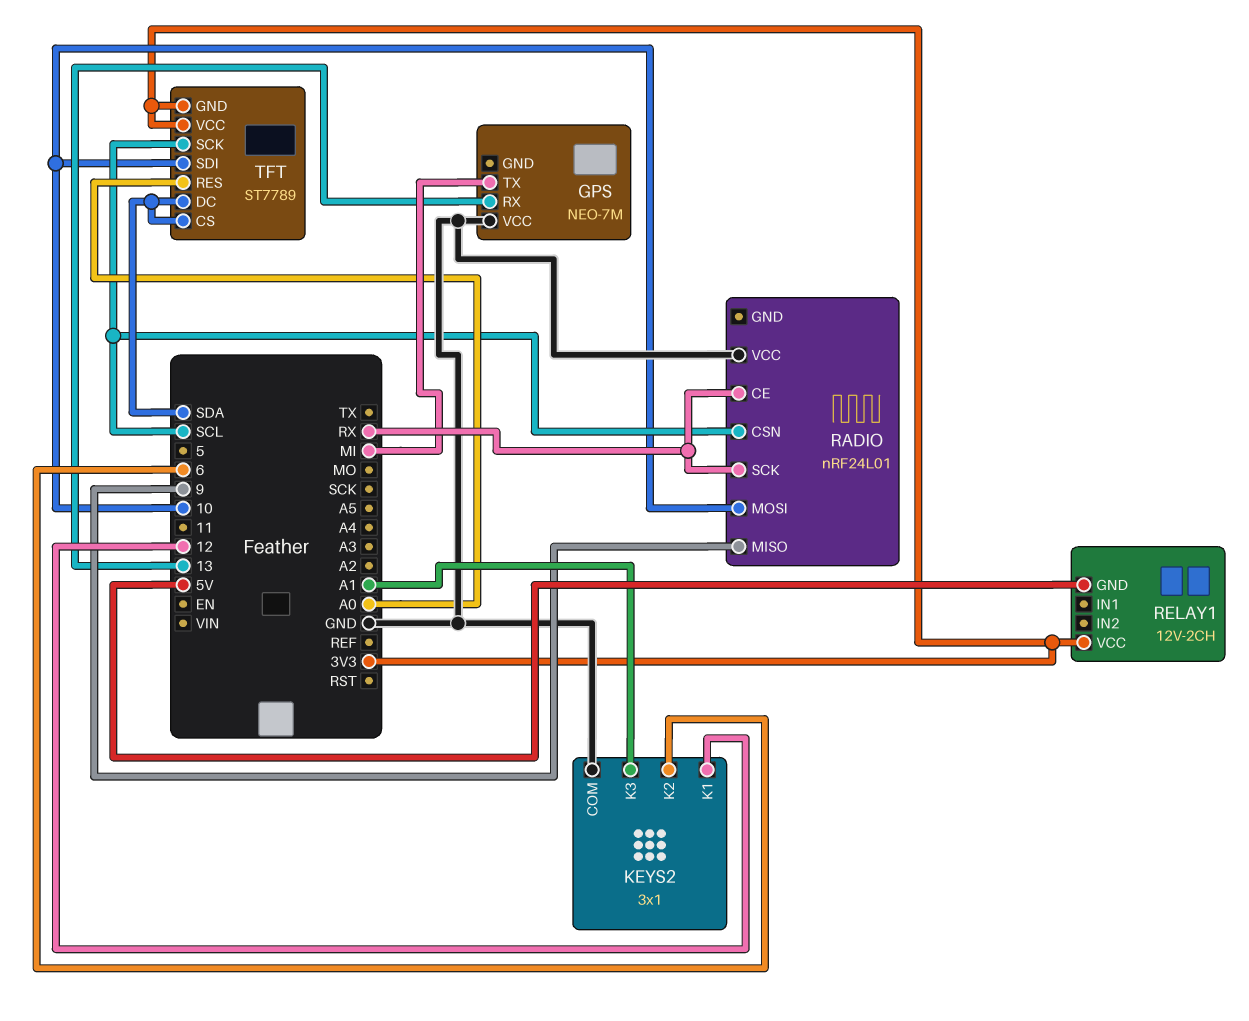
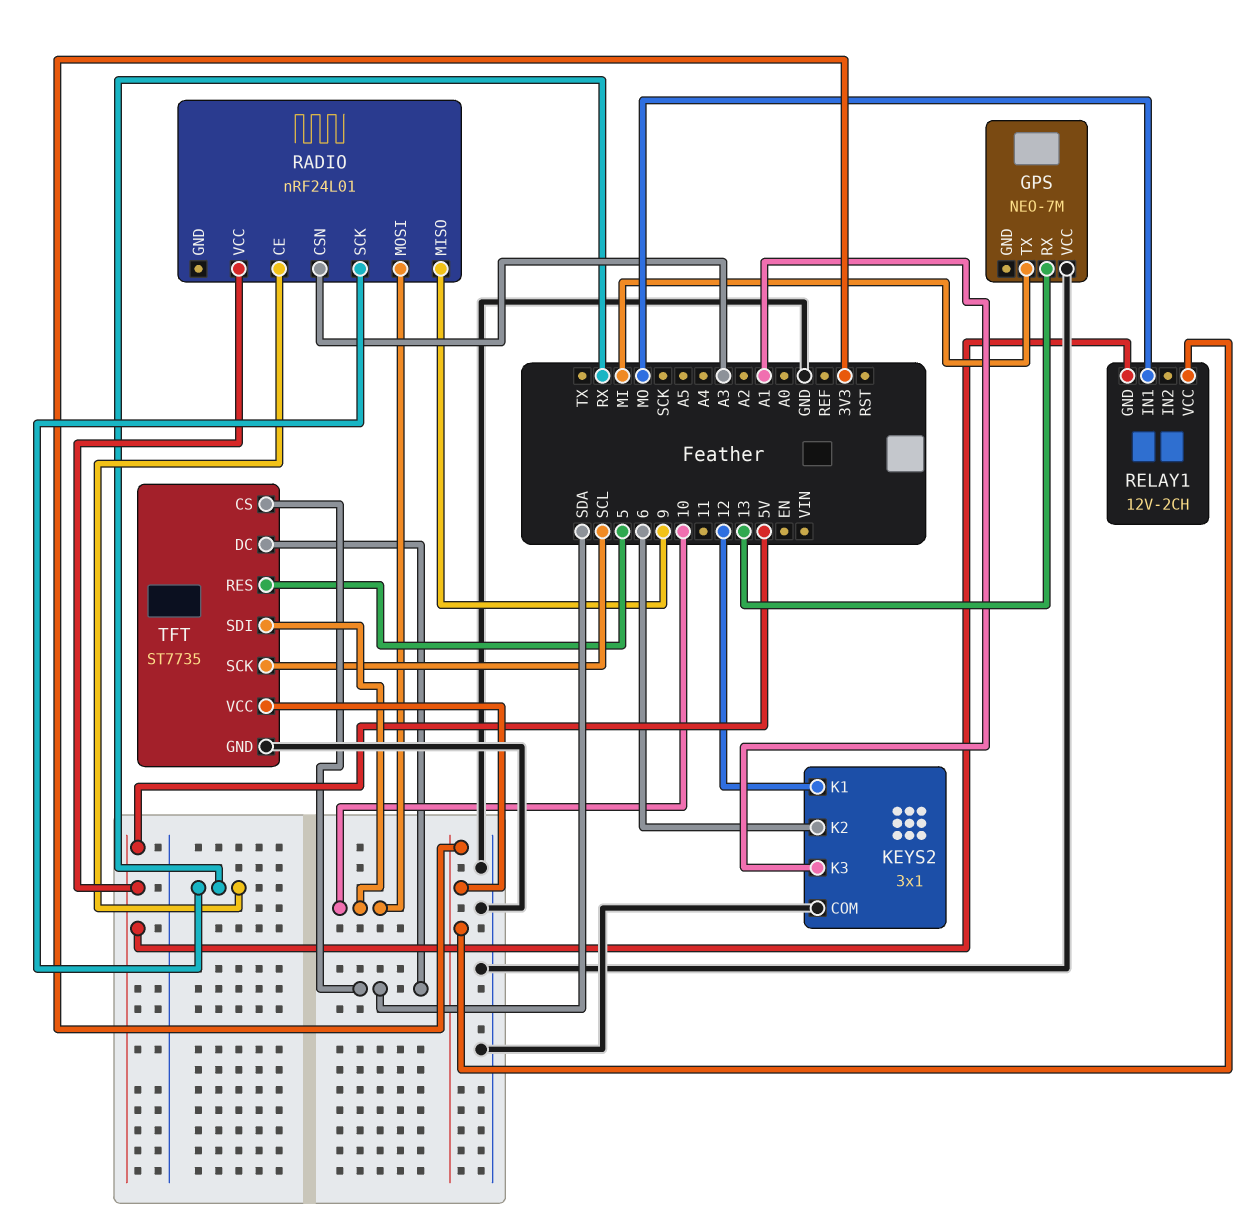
RADIO pin CSN: SCL -> A3
RADIO pin VCC: GND -> 5V
RELAY1 pin IN1: none -> MO
TFT: ST7789 -> ST7735
TFT pin GND: 3V3 -> GND
TFT pin RES: A0 -> 5

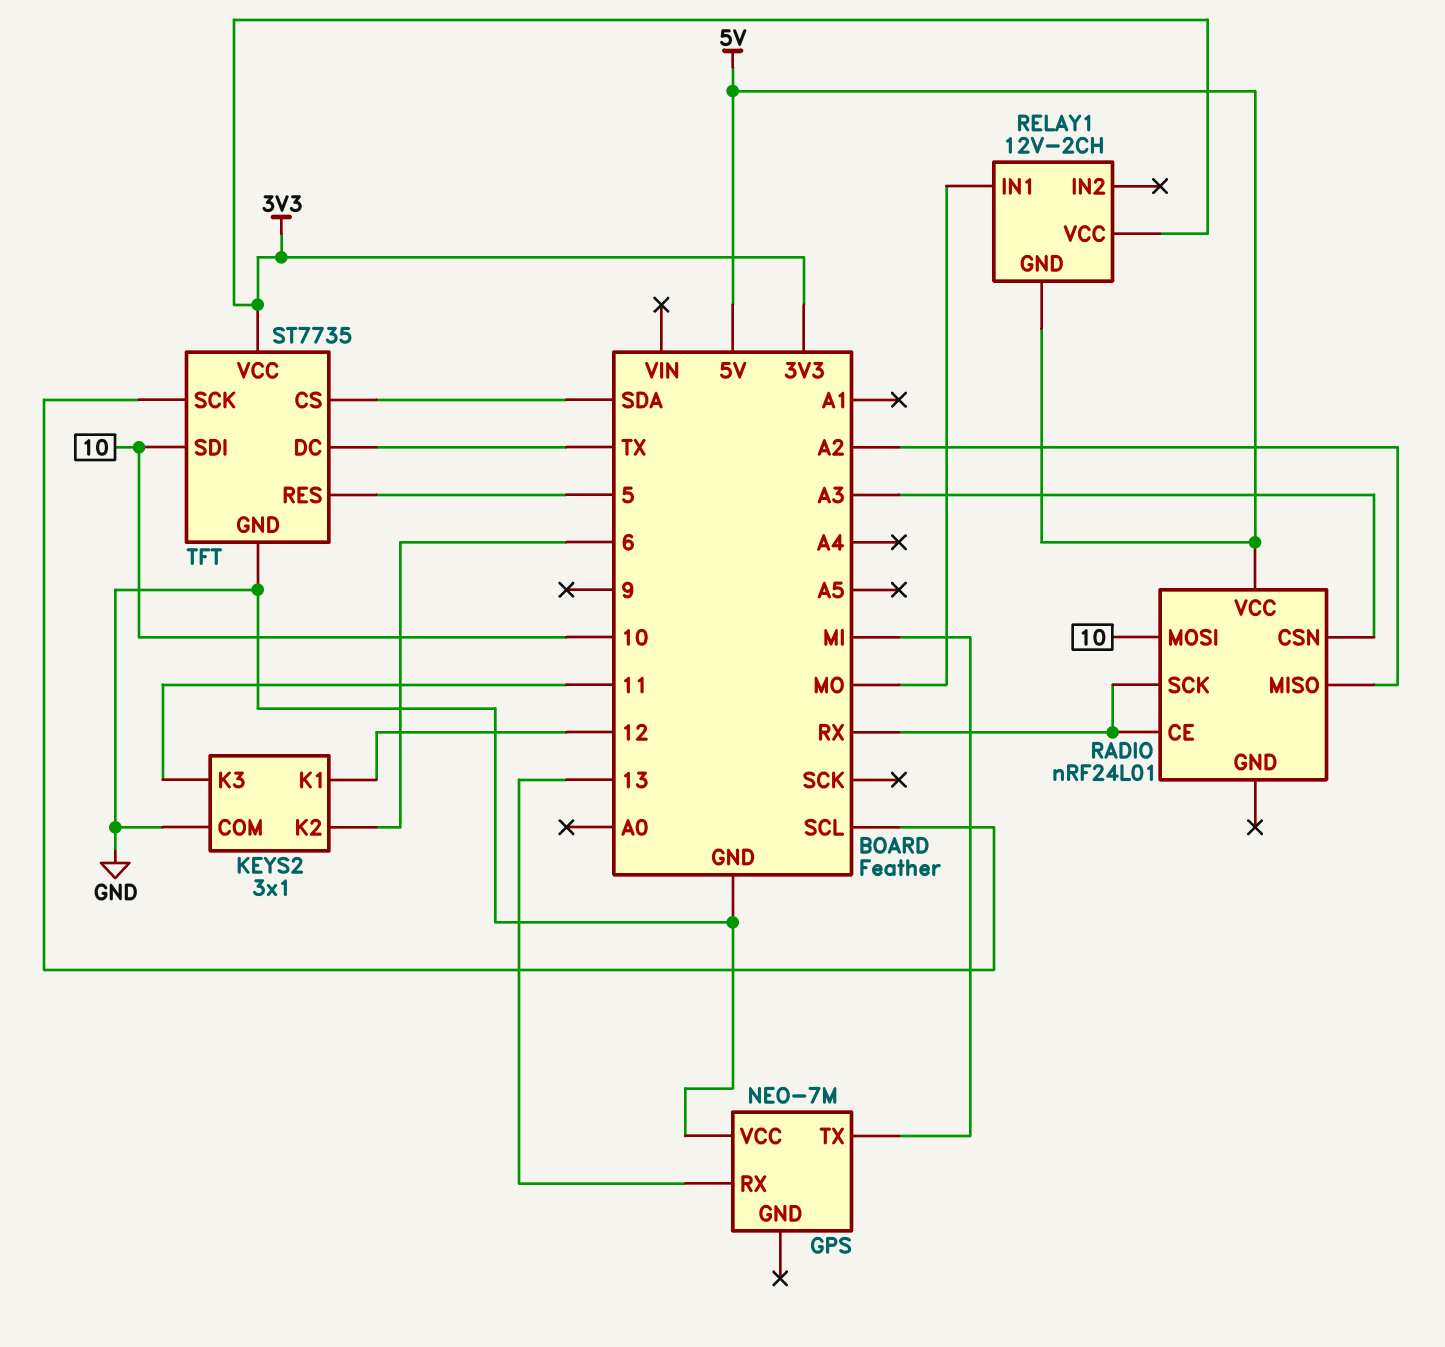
KEYS2 pin K3: A1 -> 11
RADIO pin MISO: 9 -> A2
TFT pin DC: SDA -> TX

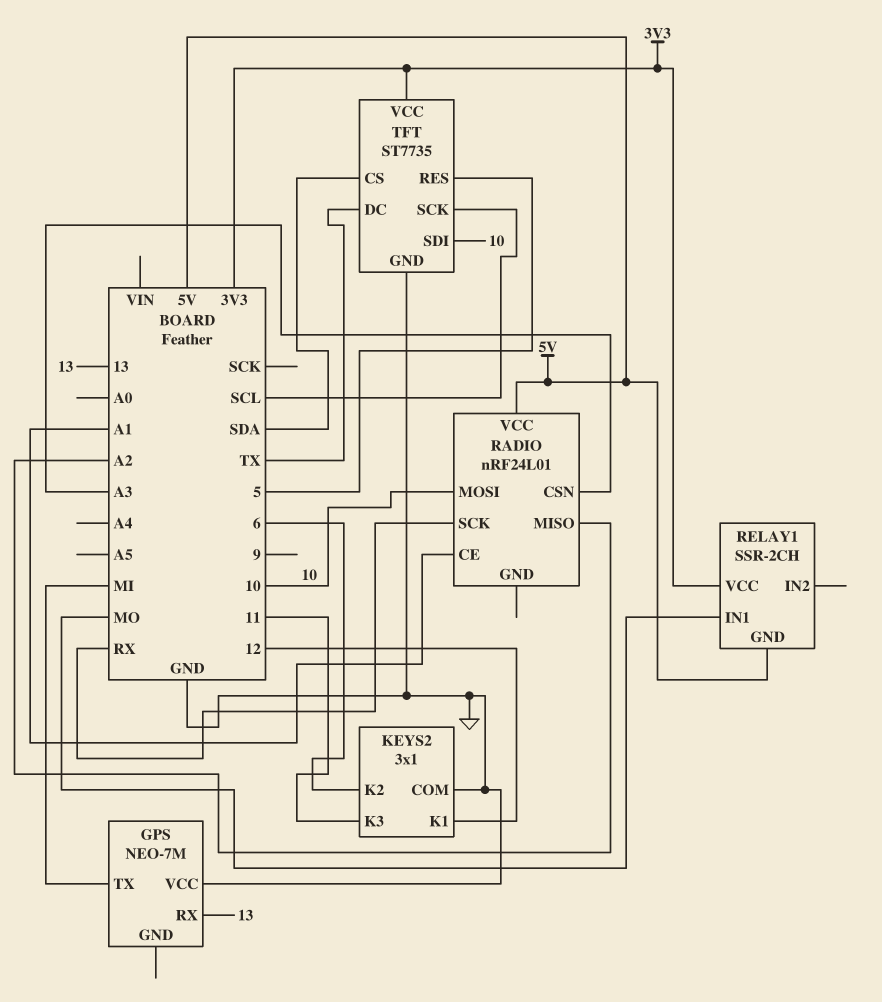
RADIO pin CE: RX -> A1
RELAY1: 12V-2CH -> SSR-2CH

